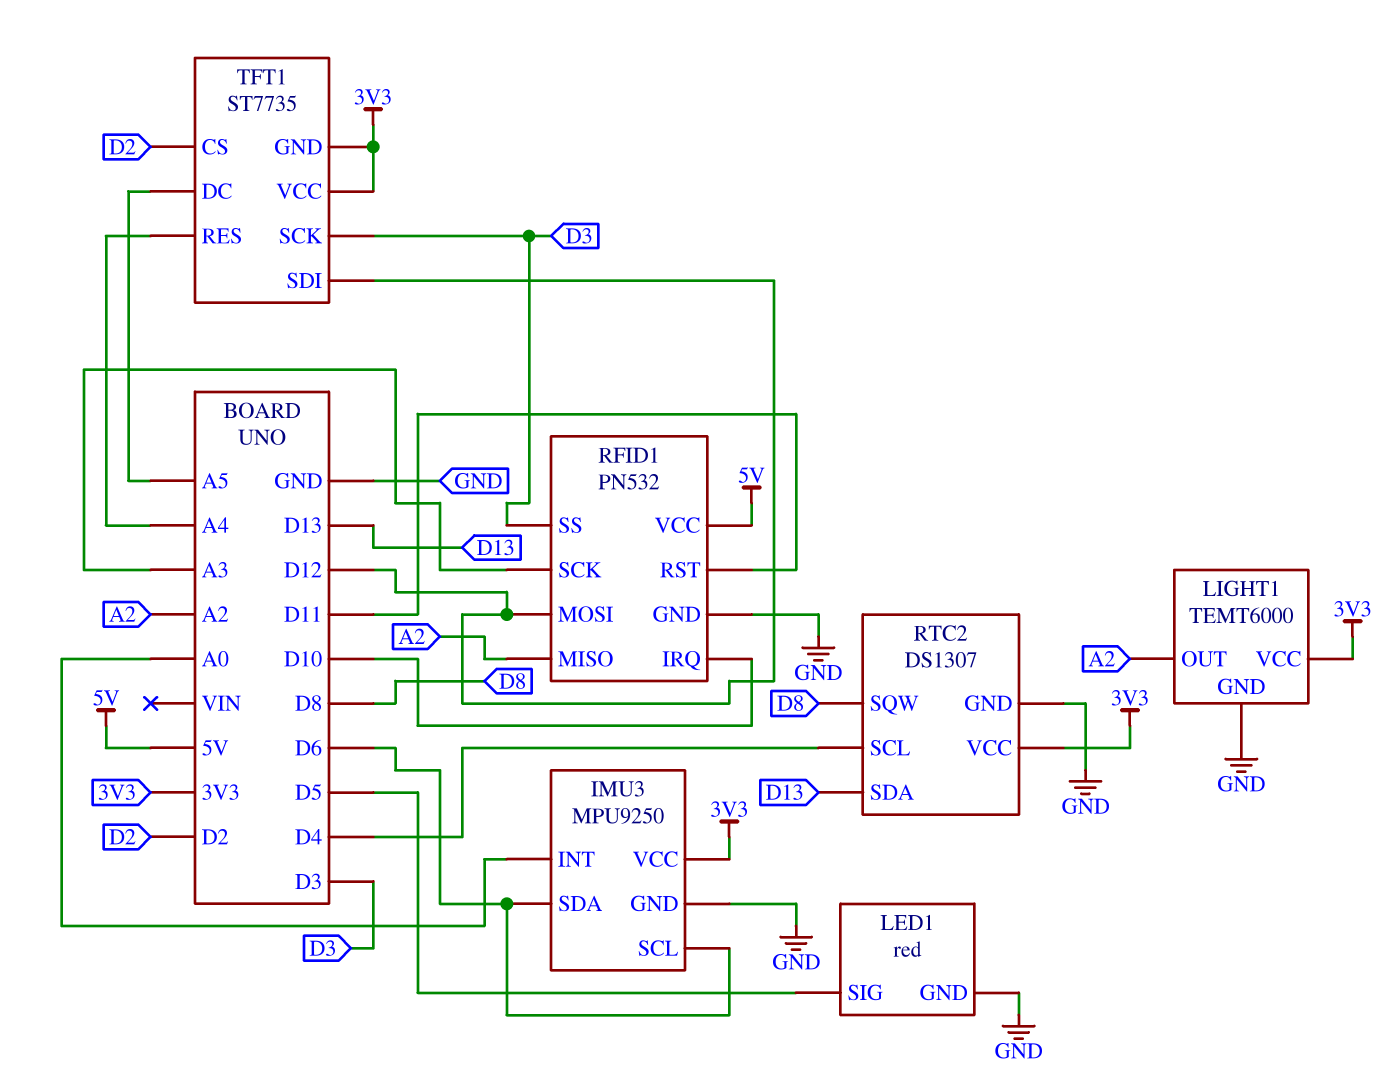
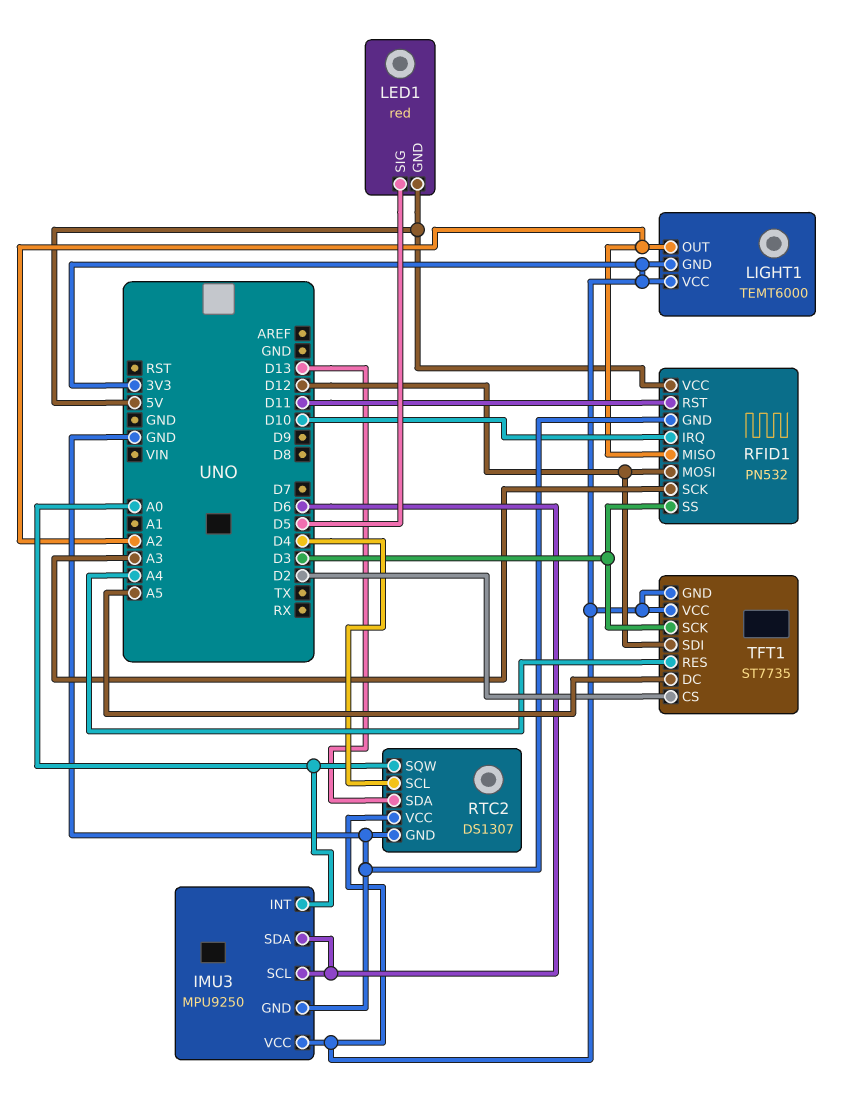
LED1 pin GND: GND -> 5V
LIGHT1 pin GND: GND -> 3V3
RTC2 pin SQW: D8 -> A0

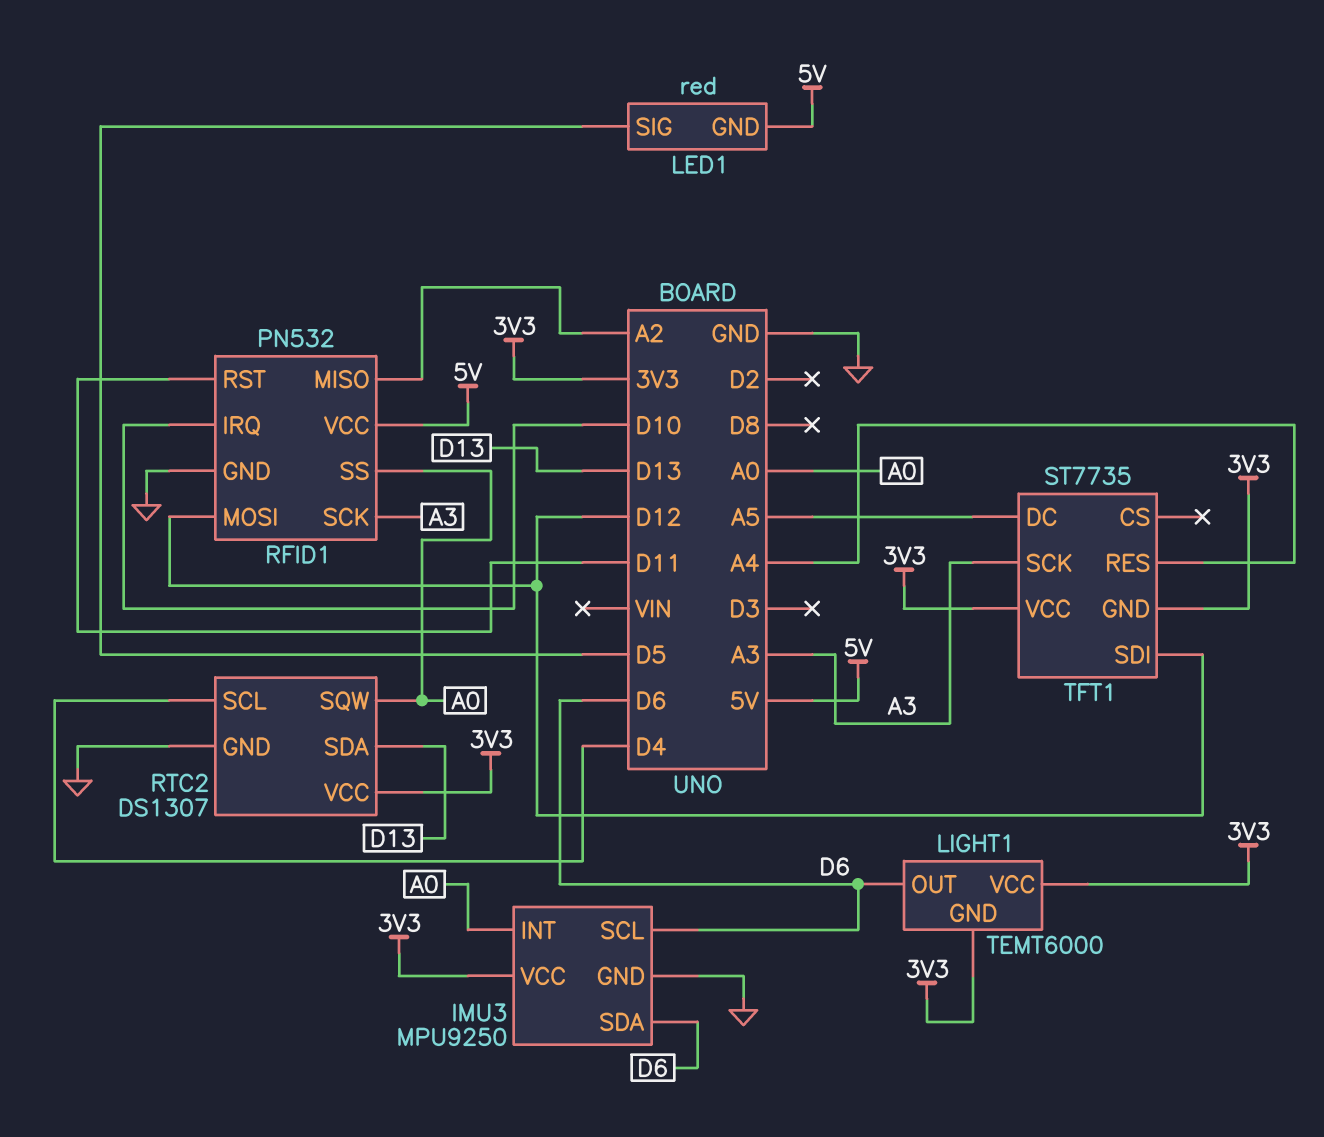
LIGHT1 pin OUT: A2 -> D6
RFID1 pin SS: D3 -> A0
TFT1 pin CS: D2 -> none
TFT1 pin SCK: D3 -> A3

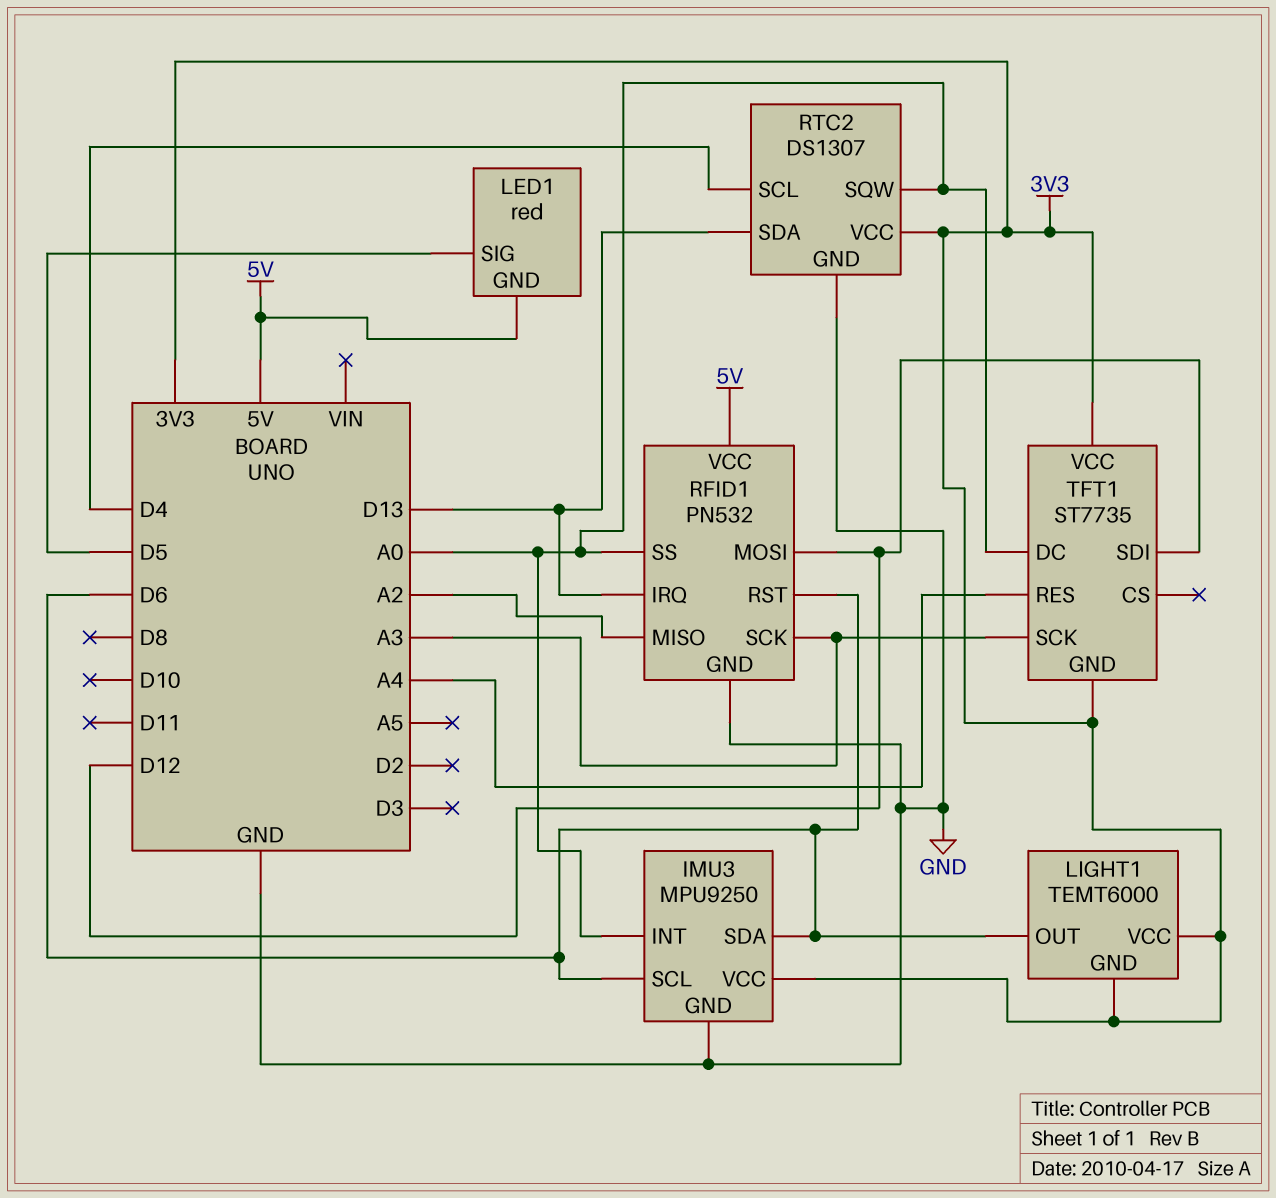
RFID1 pin IRQ: D10 -> D13
RFID1 pin RST: D11 -> D6
TFT1 pin DC: A5 -> A0

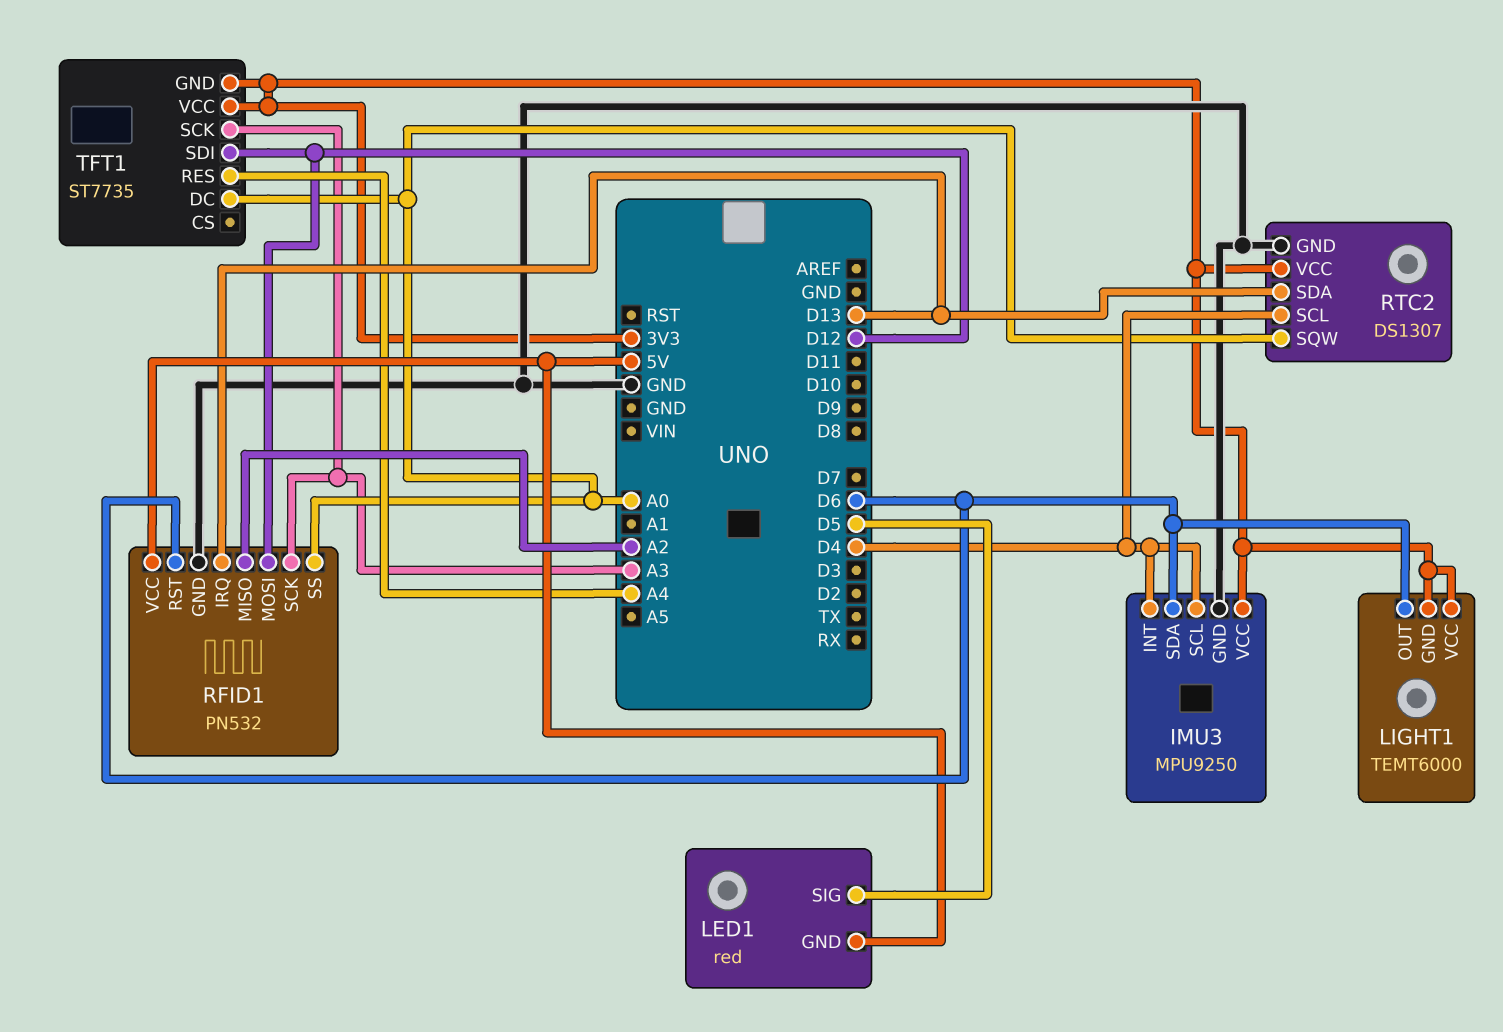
IMU3 pin INT: A0 -> D4
IMU3 pin SCL: D6 -> D4

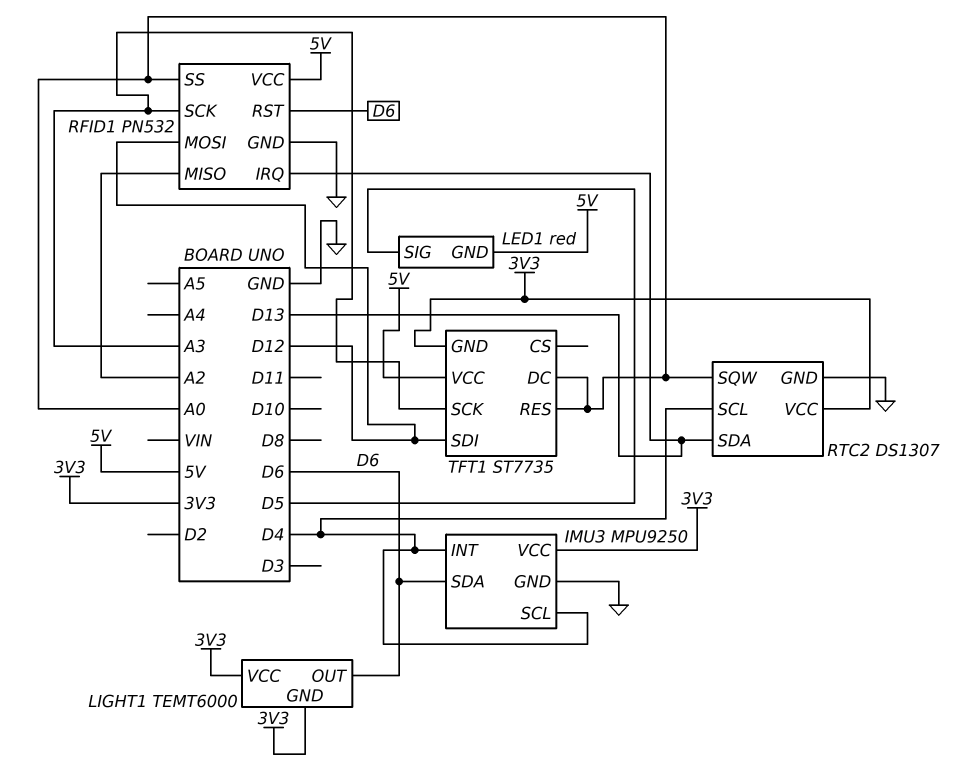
TFT1 pin RES: A4 -> A0
TFT1 pin VCC: 3V3 -> 5V

